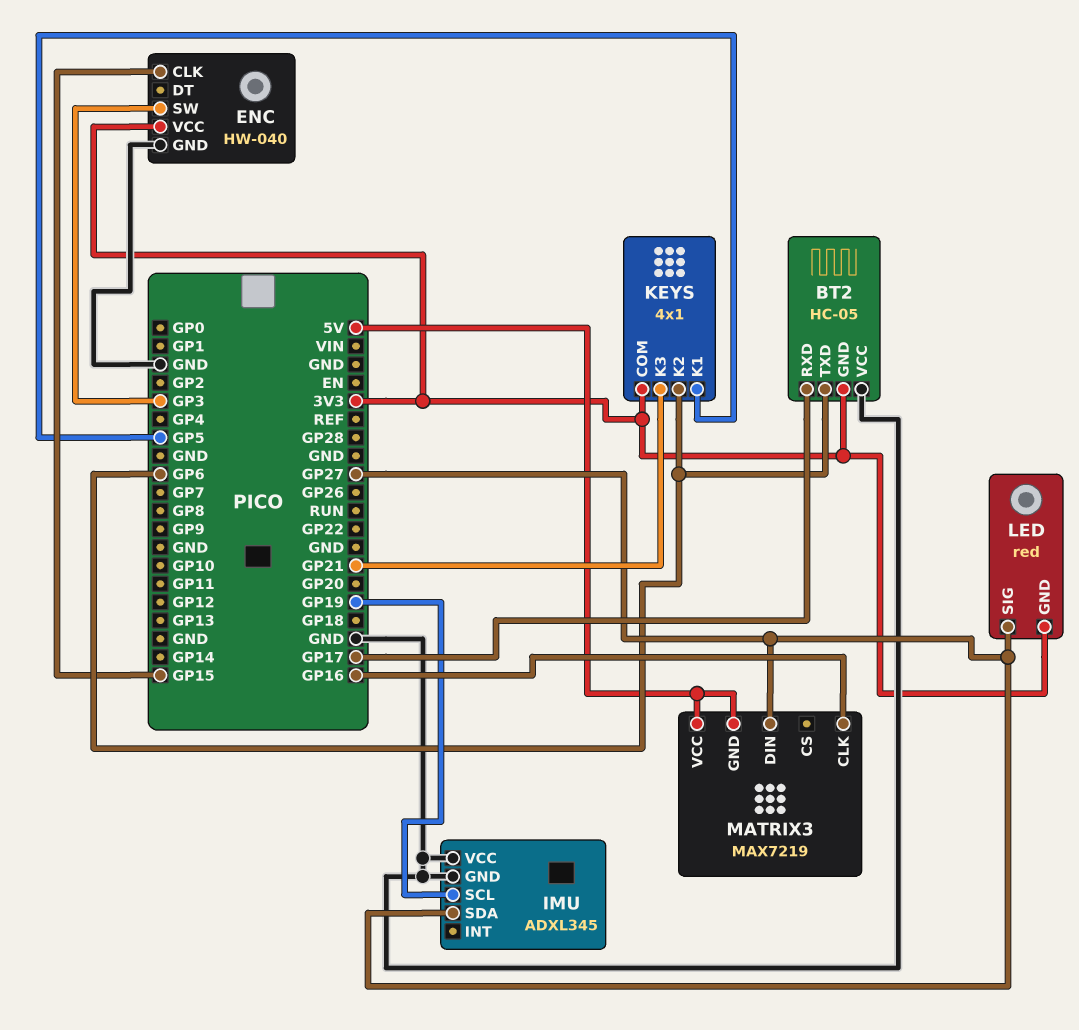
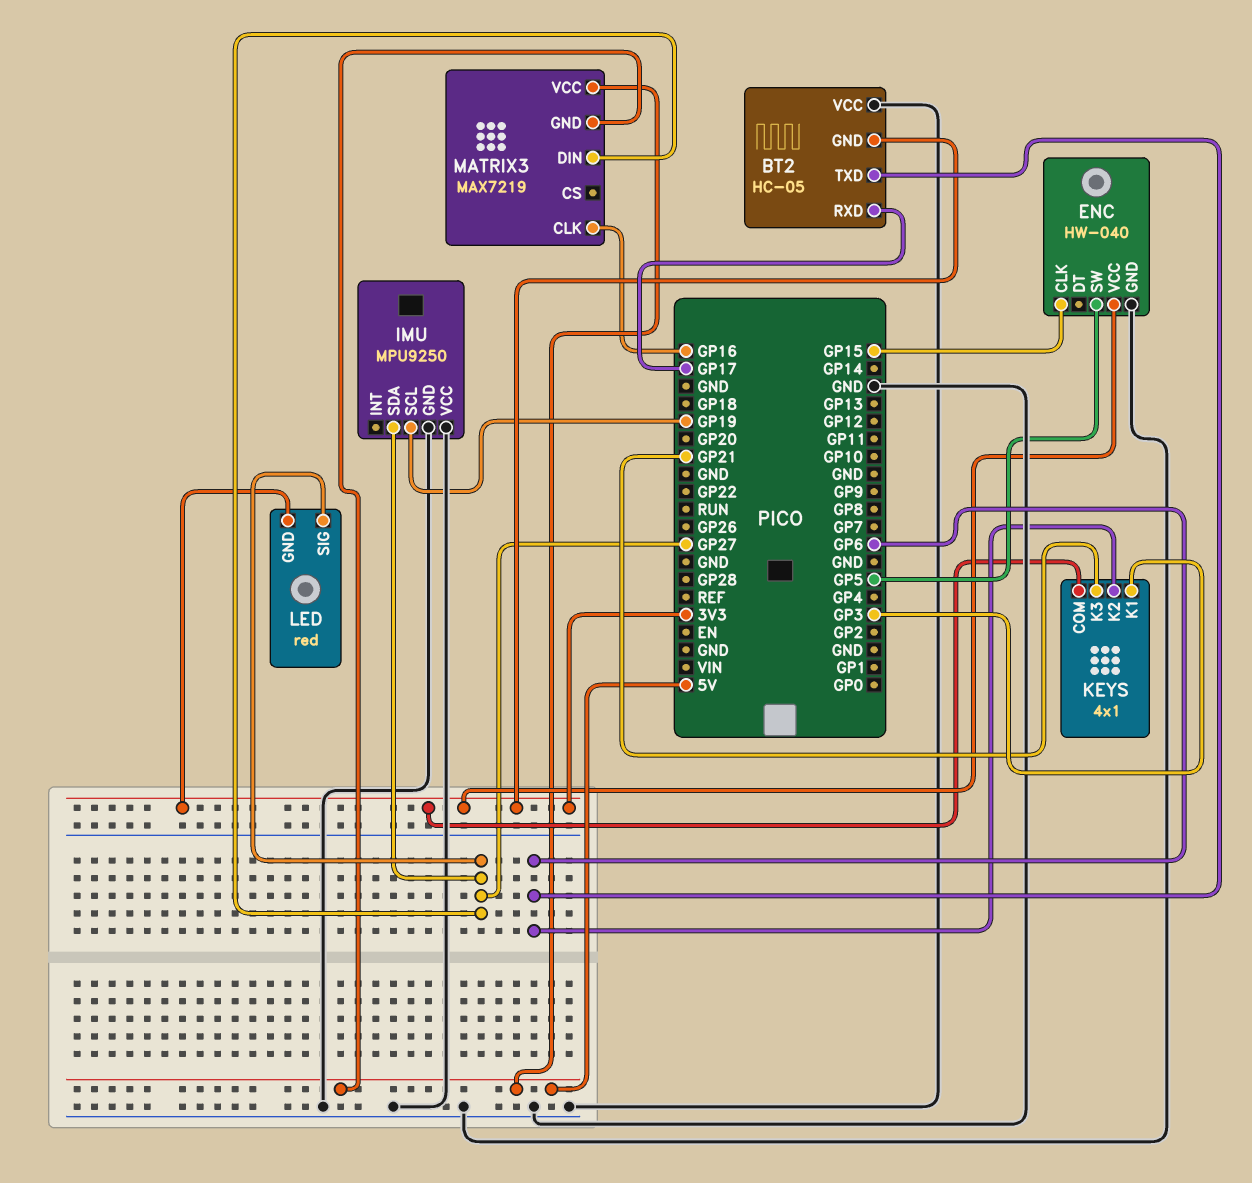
ENC pin SW: GP3 -> GP5
IMU: ADXL345 -> MPU9250
KEYS pin K1: GP5 -> GP3

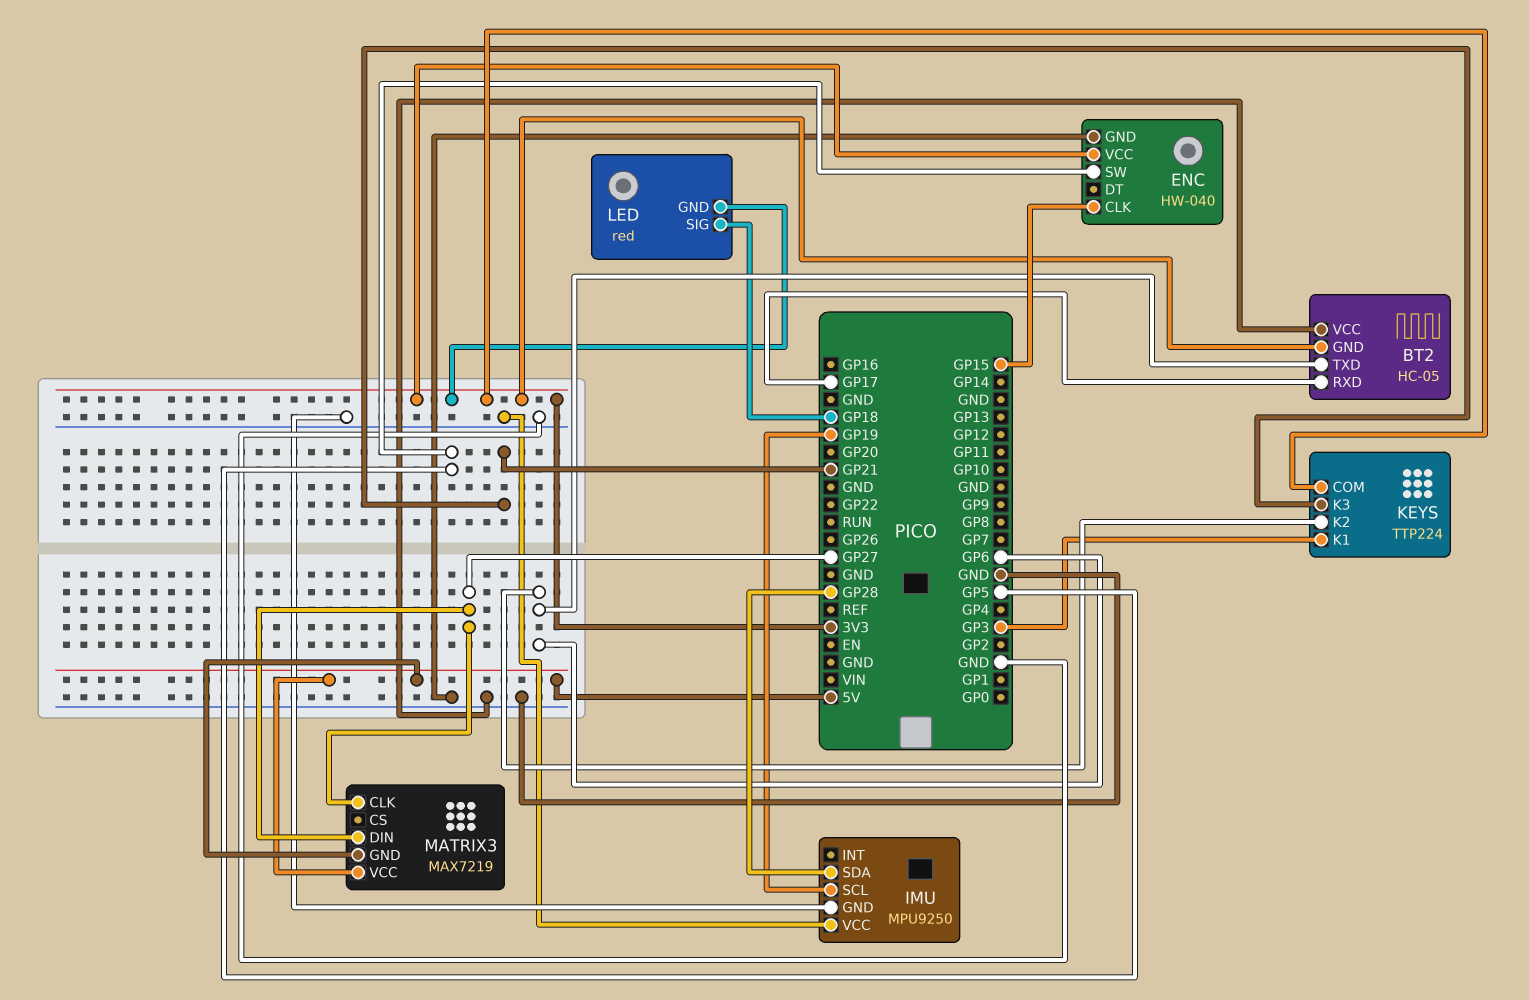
IMU pin SDA: GP27 -> GP28
KEYS: 4x1 -> TTP224
LED pin SIG: GP27 -> GP18
MATRIX3 pin CLK: GP16 -> GP27

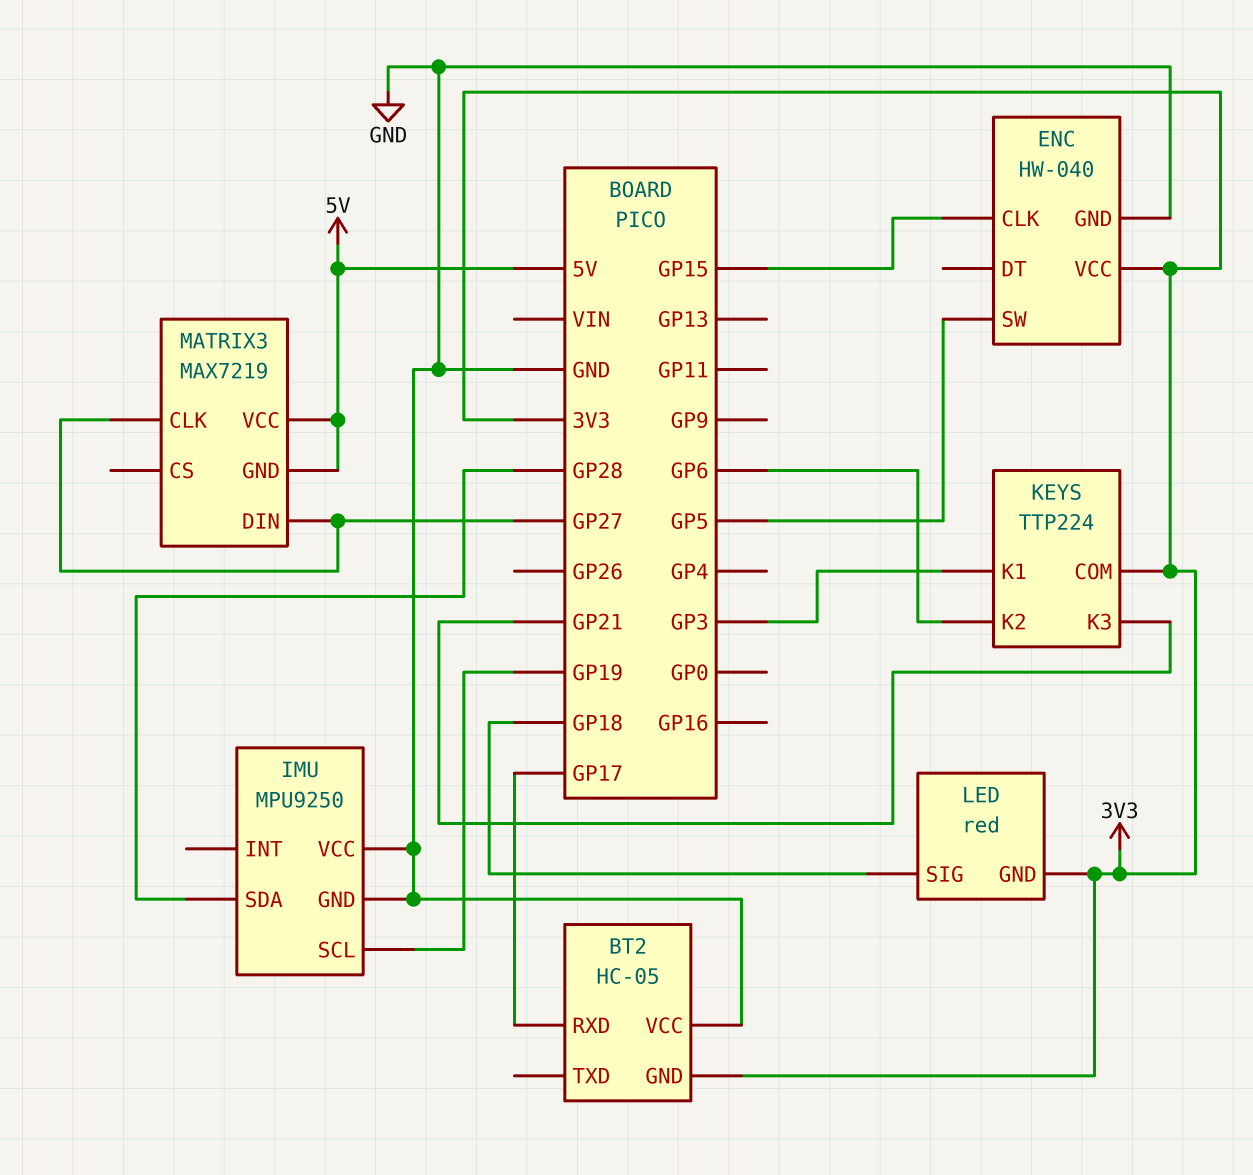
BT2 pin TXD: GP6 -> none

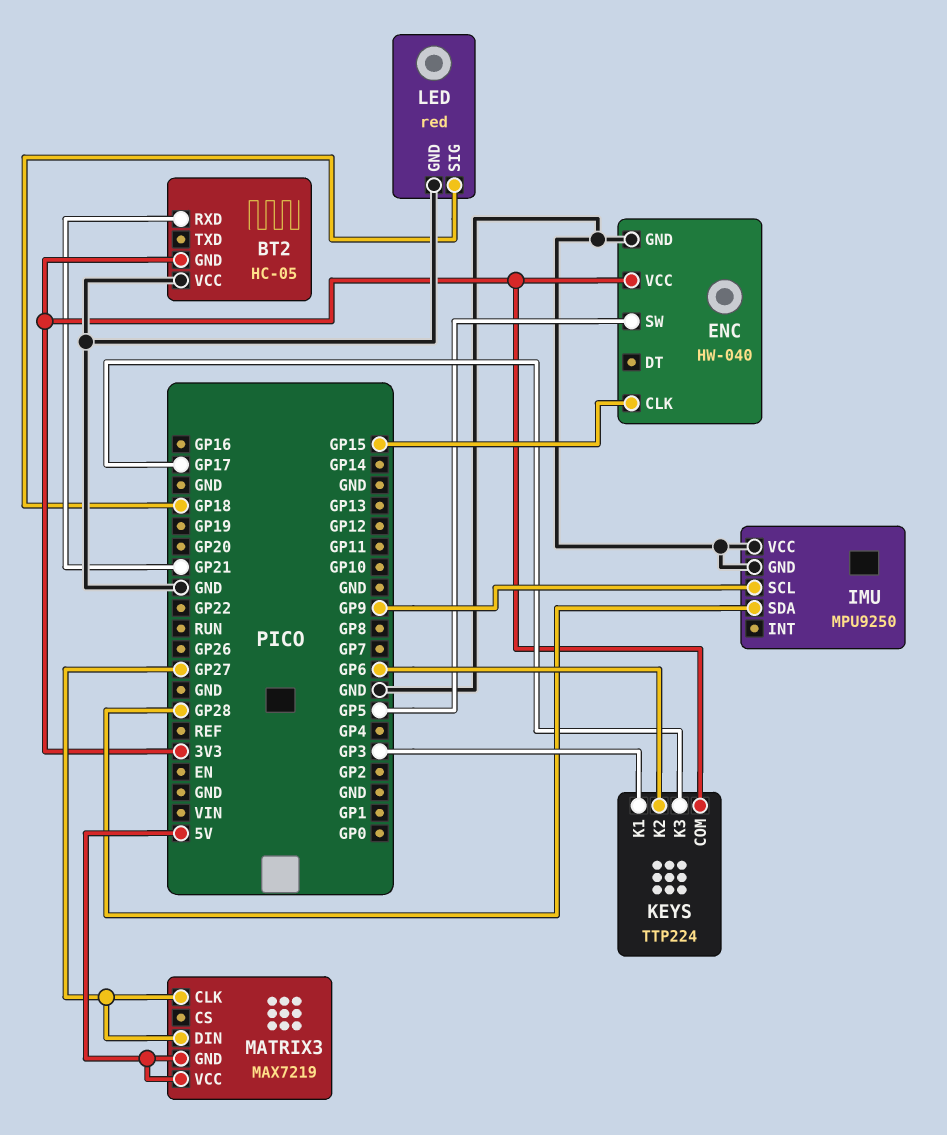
BT2 pin RXD: GP17 -> GP21
IMU pin SCL: GP19 -> GP9
KEYS pin K3: GP21 -> GP17
LED pin GND: 3V3 -> GND

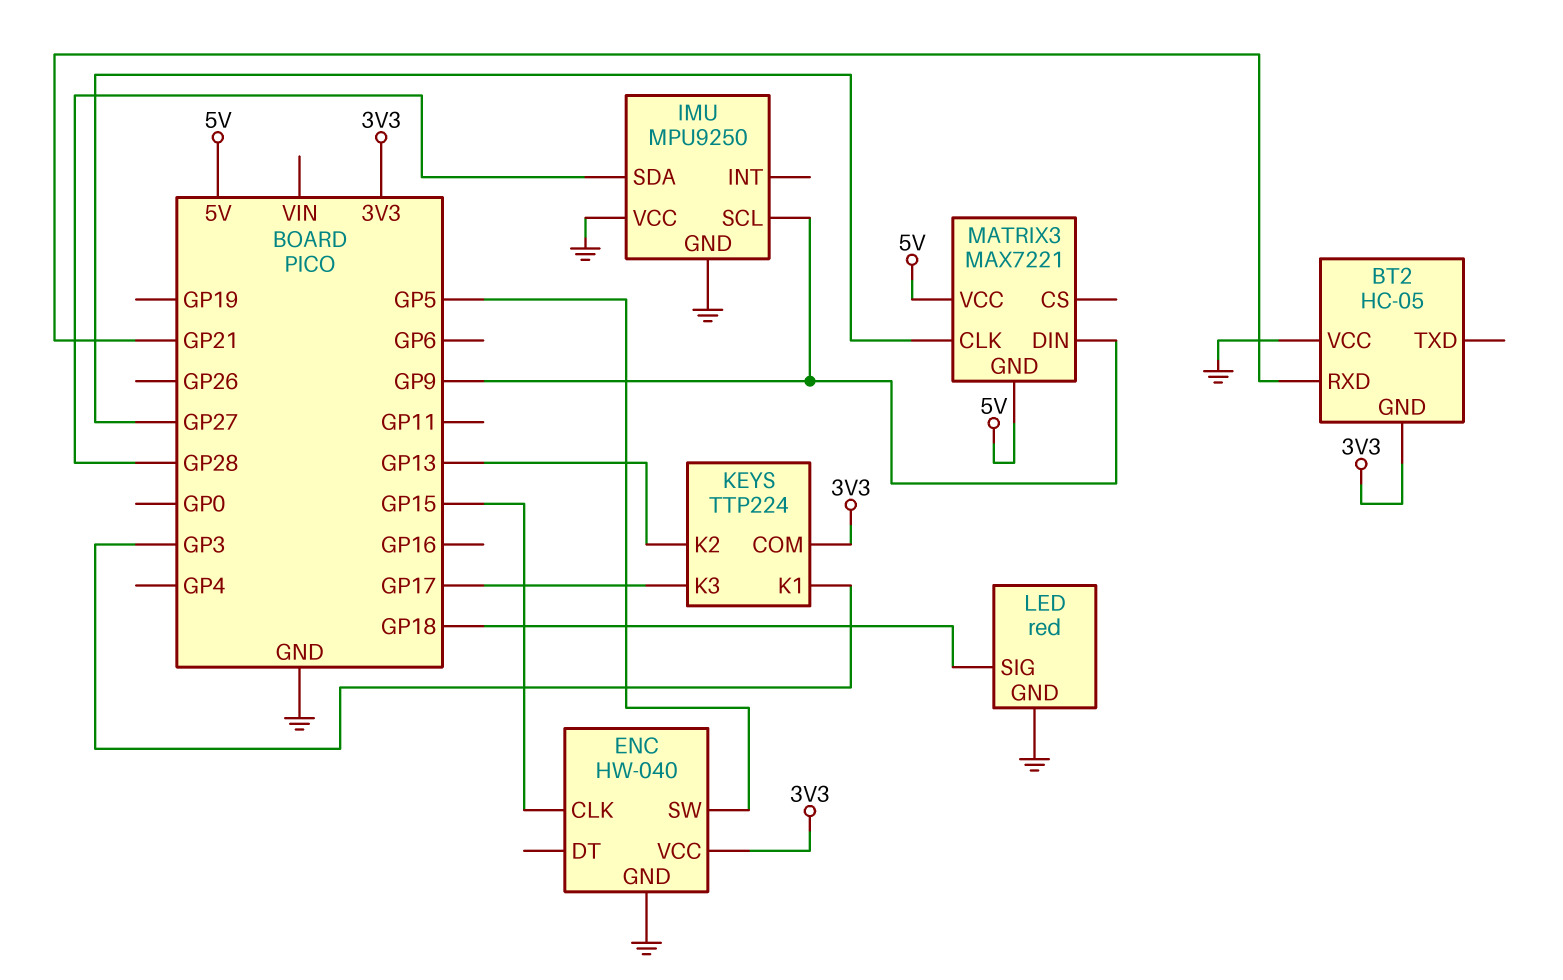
KEYS pin K2: GP6 -> GP13
MATRIX3: MAX7219 -> MAX7221
MATRIX3 pin DIN: GP27 -> GP9

